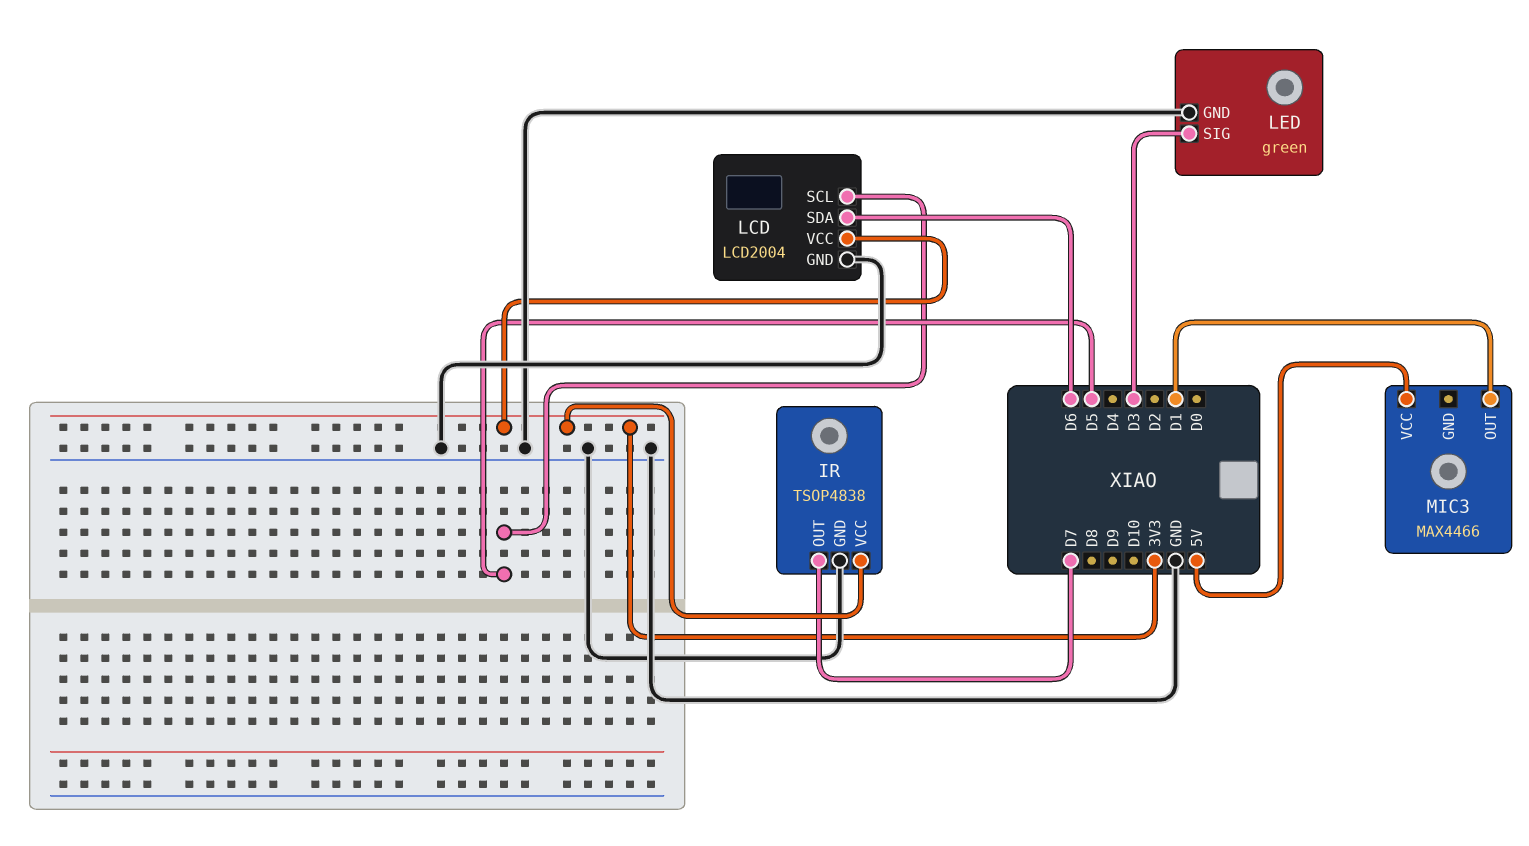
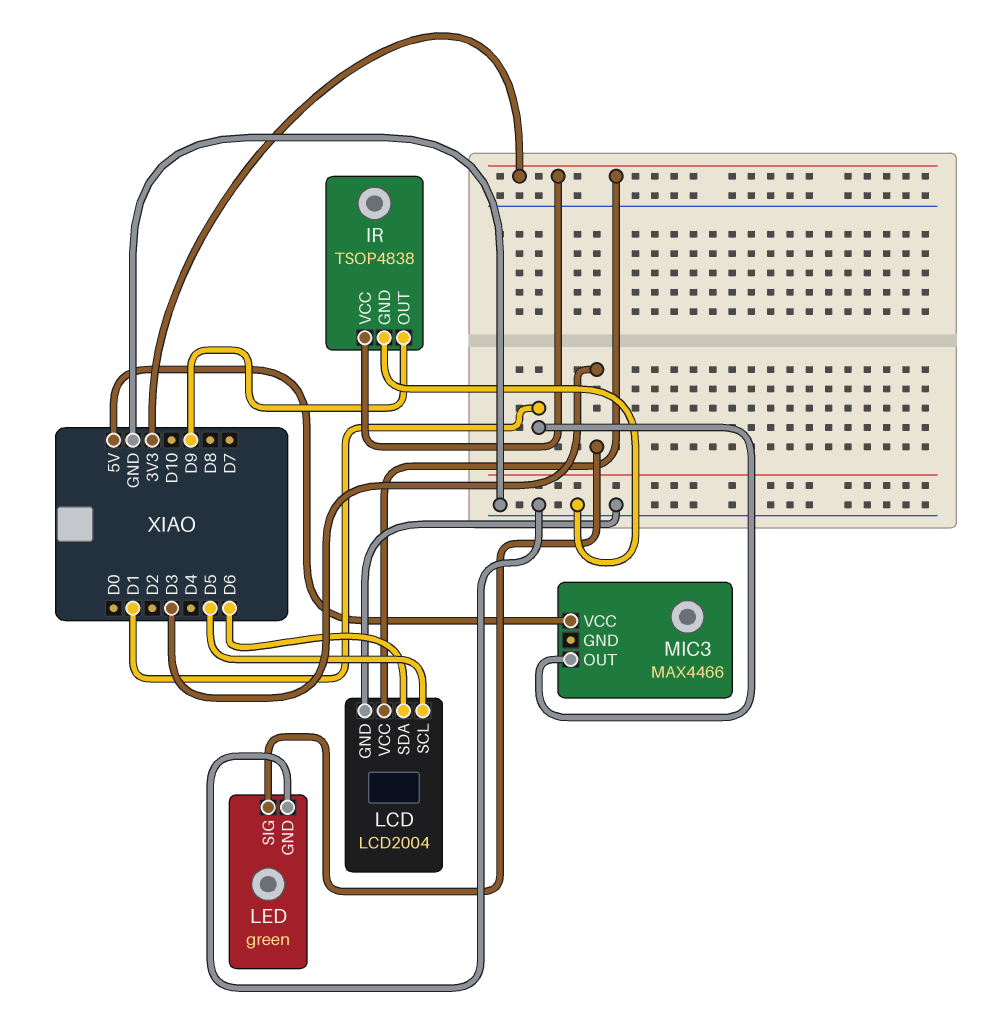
IR pin OUT: D7 -> D9

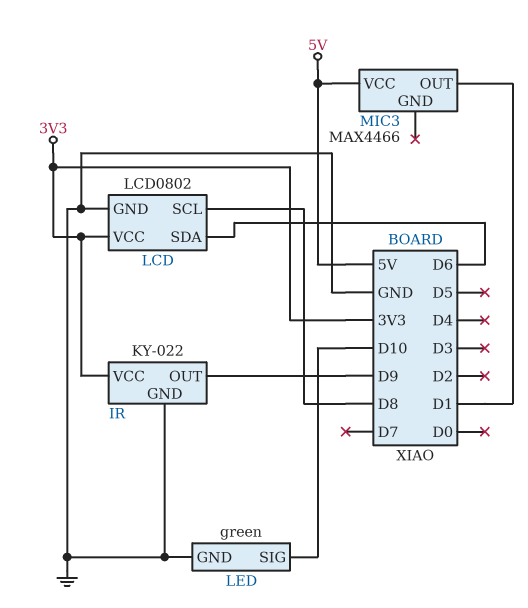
IR: TSOP4838 -> KY-022
LCD: LCD2004 -> LCD0802
LCD pin SCL: D5 -> D8
LED pin SIG: D3 -> D10

